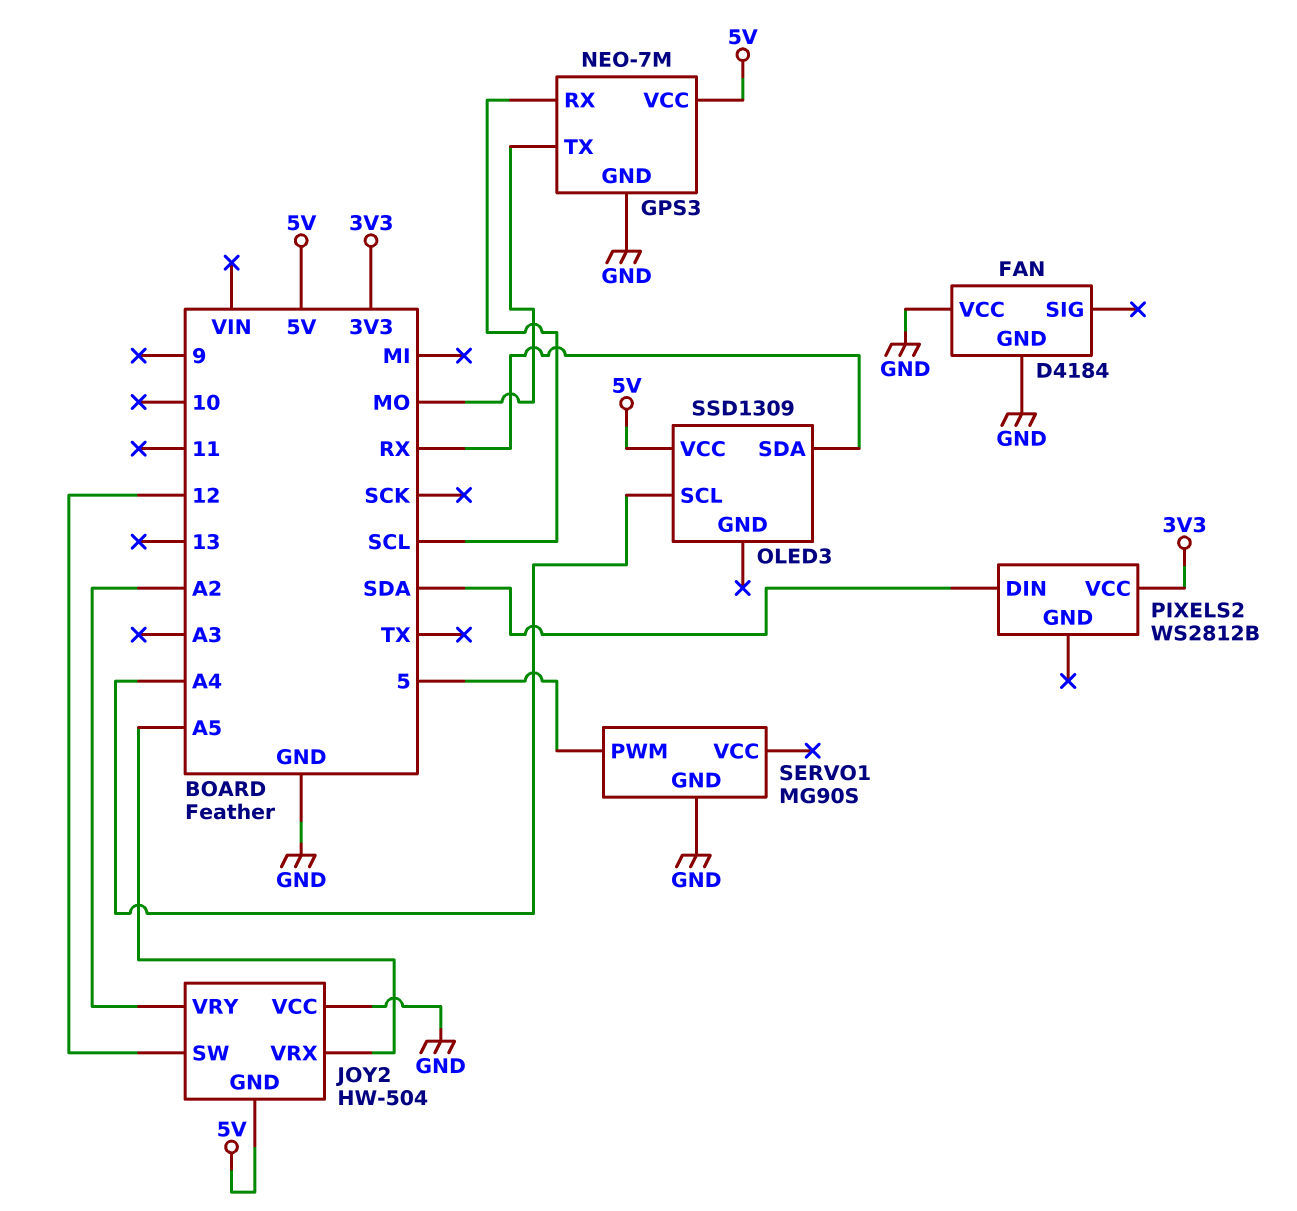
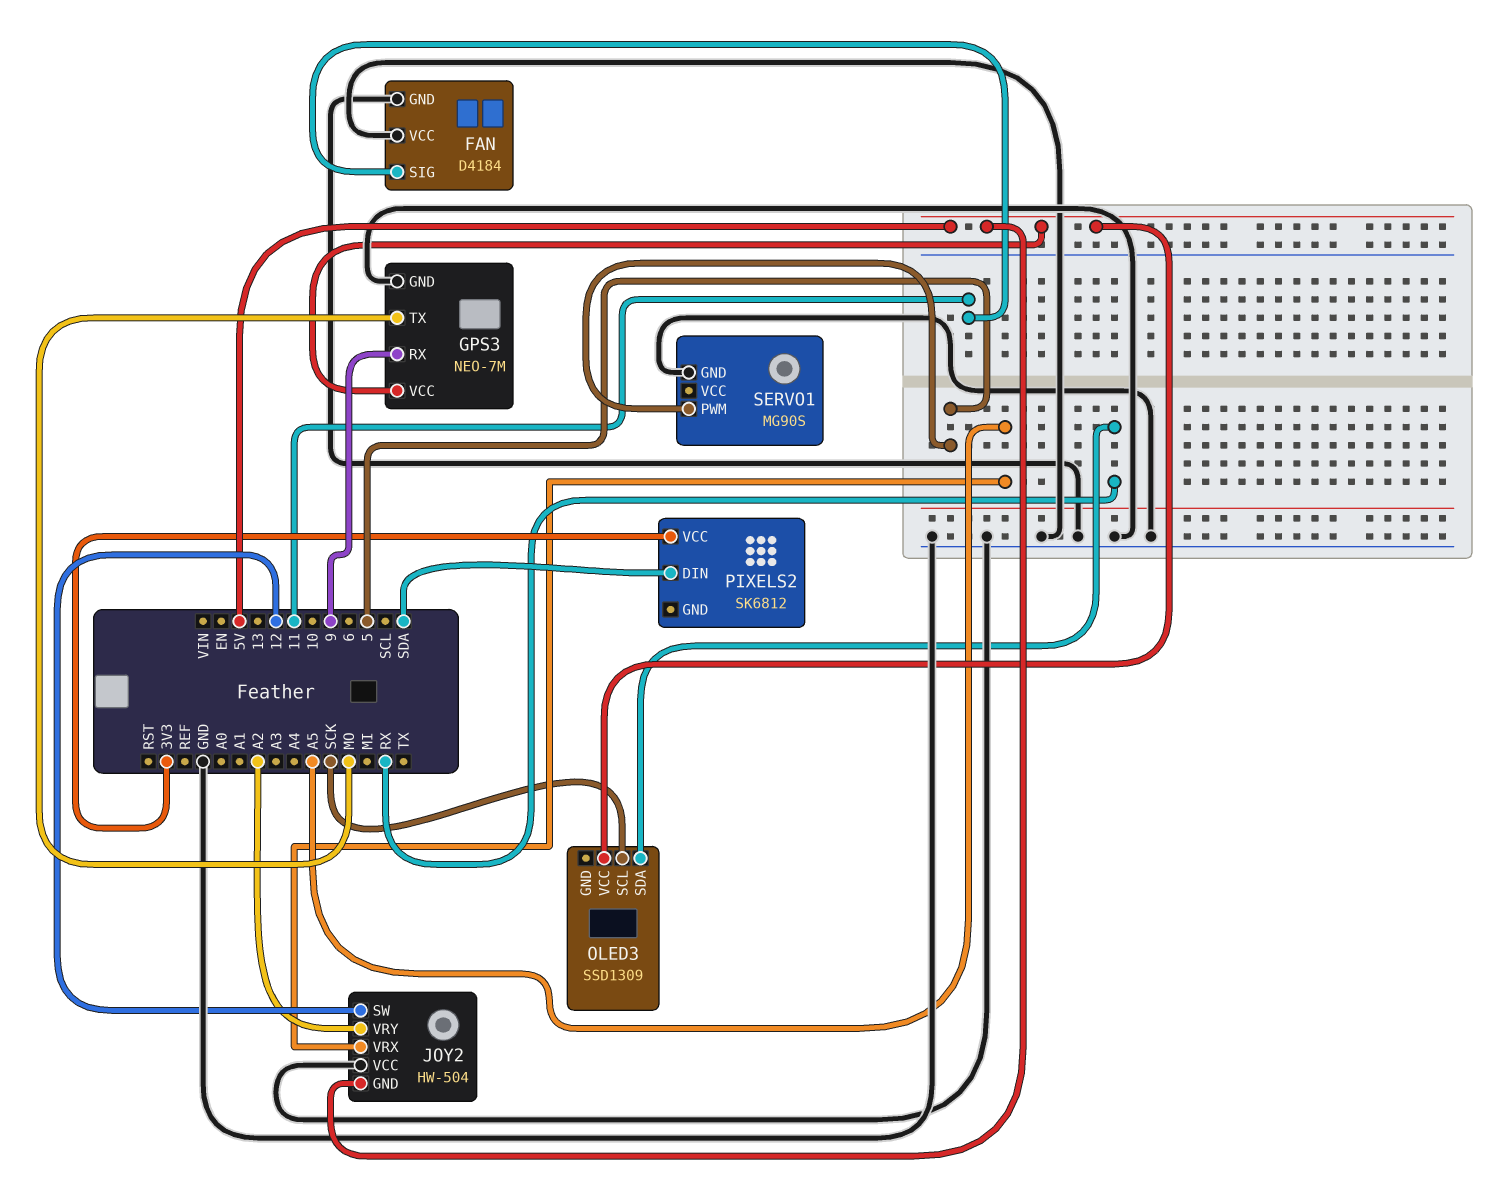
FAN pin SIG: none -> 11
GPS3 pin RX: SCL -> 9
OLED3 pin SCL: A4 -> SCK
PIXELS2: WS2812B -> SK6812

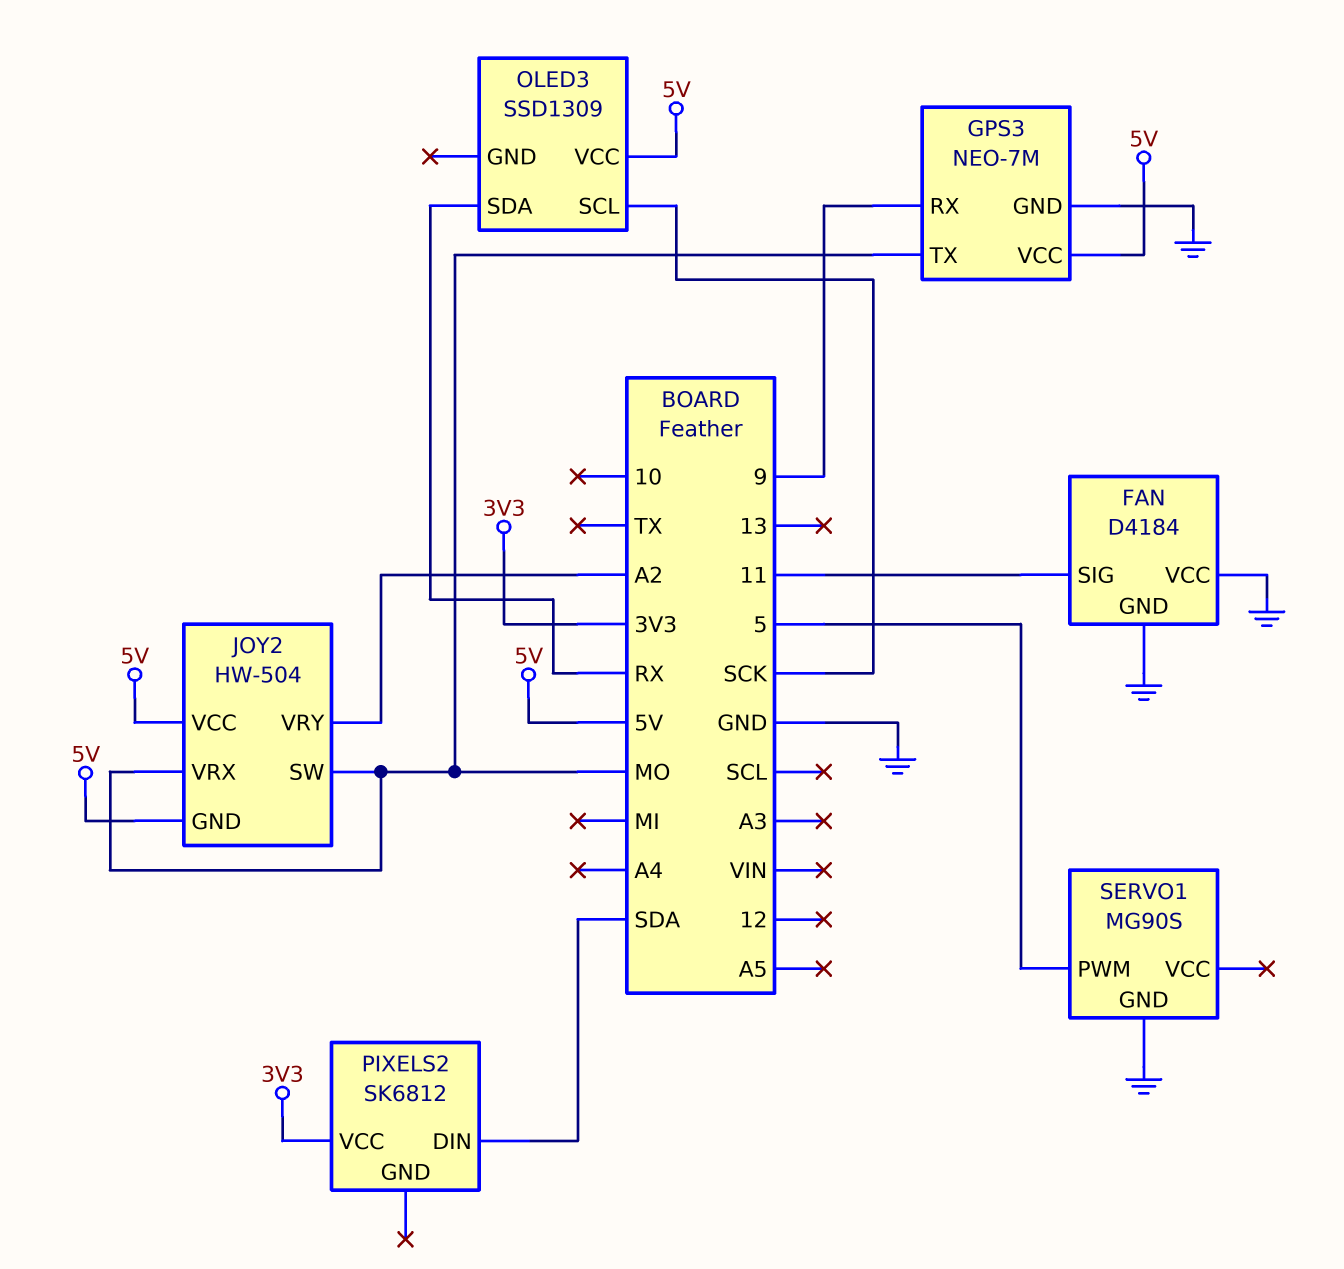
JOY2 pin SW: 12 -> MO
JOY2 pin VCC: GND -> 5V
JOY2 pin VRX: A5 -> MO

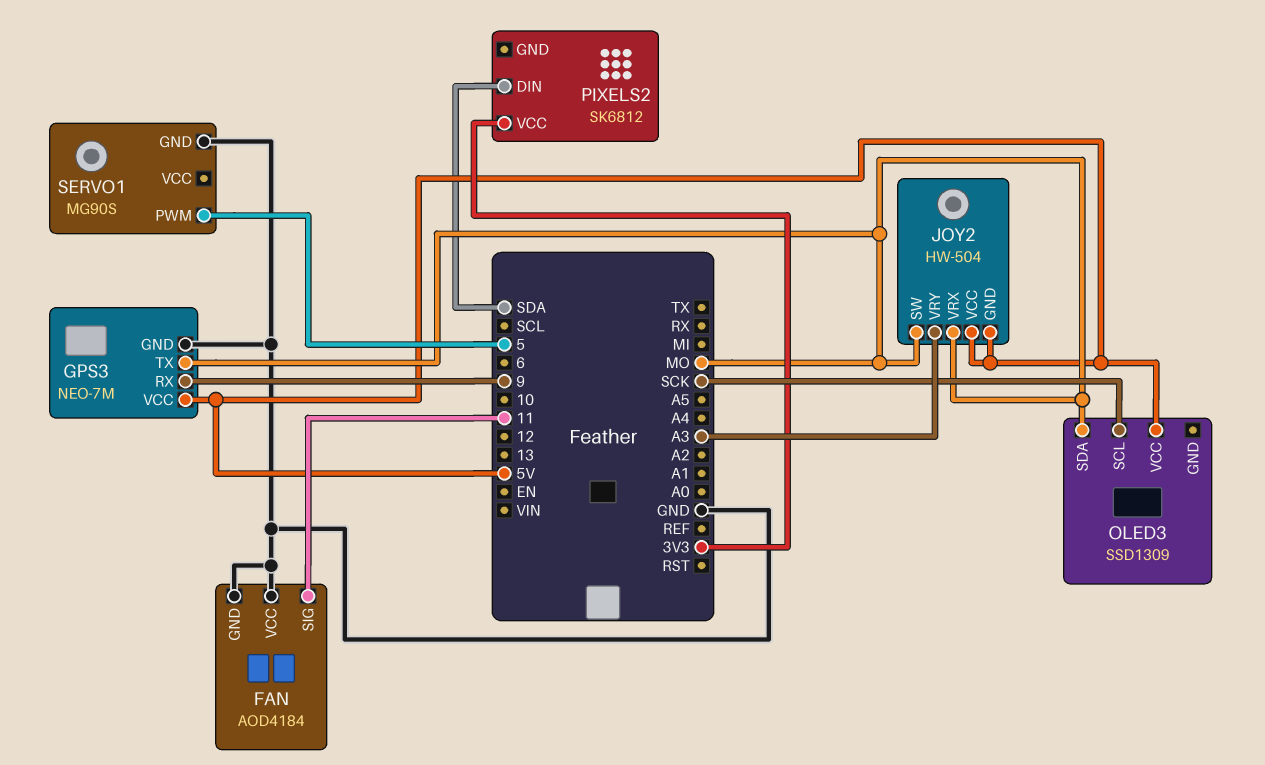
FAN: D4184 -> AOD4184
JOY2 pin VRY: A2 -> A3
OLED3 pin SDA: RX -> MO

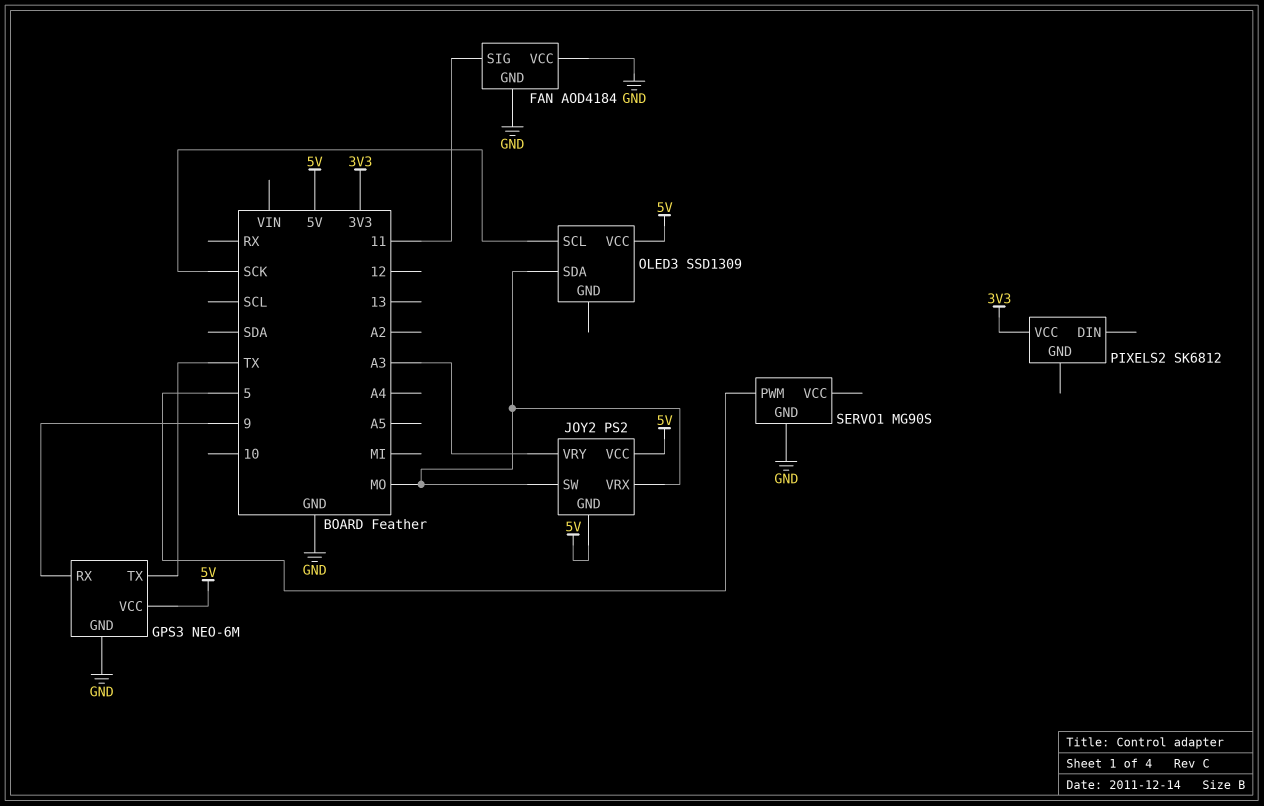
GPS3: NEO-7M -> NEO-6M
GPS3 pin TX: MO -> TX
JOY2: HW-504 -> PS2
PIXELS2 pin DIN: SDA -> none

